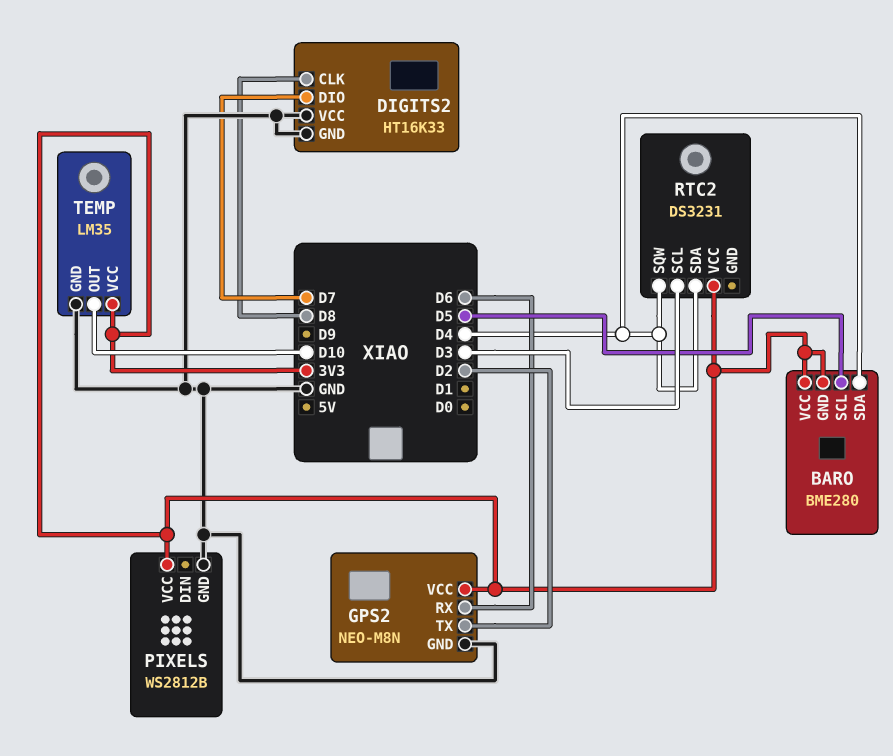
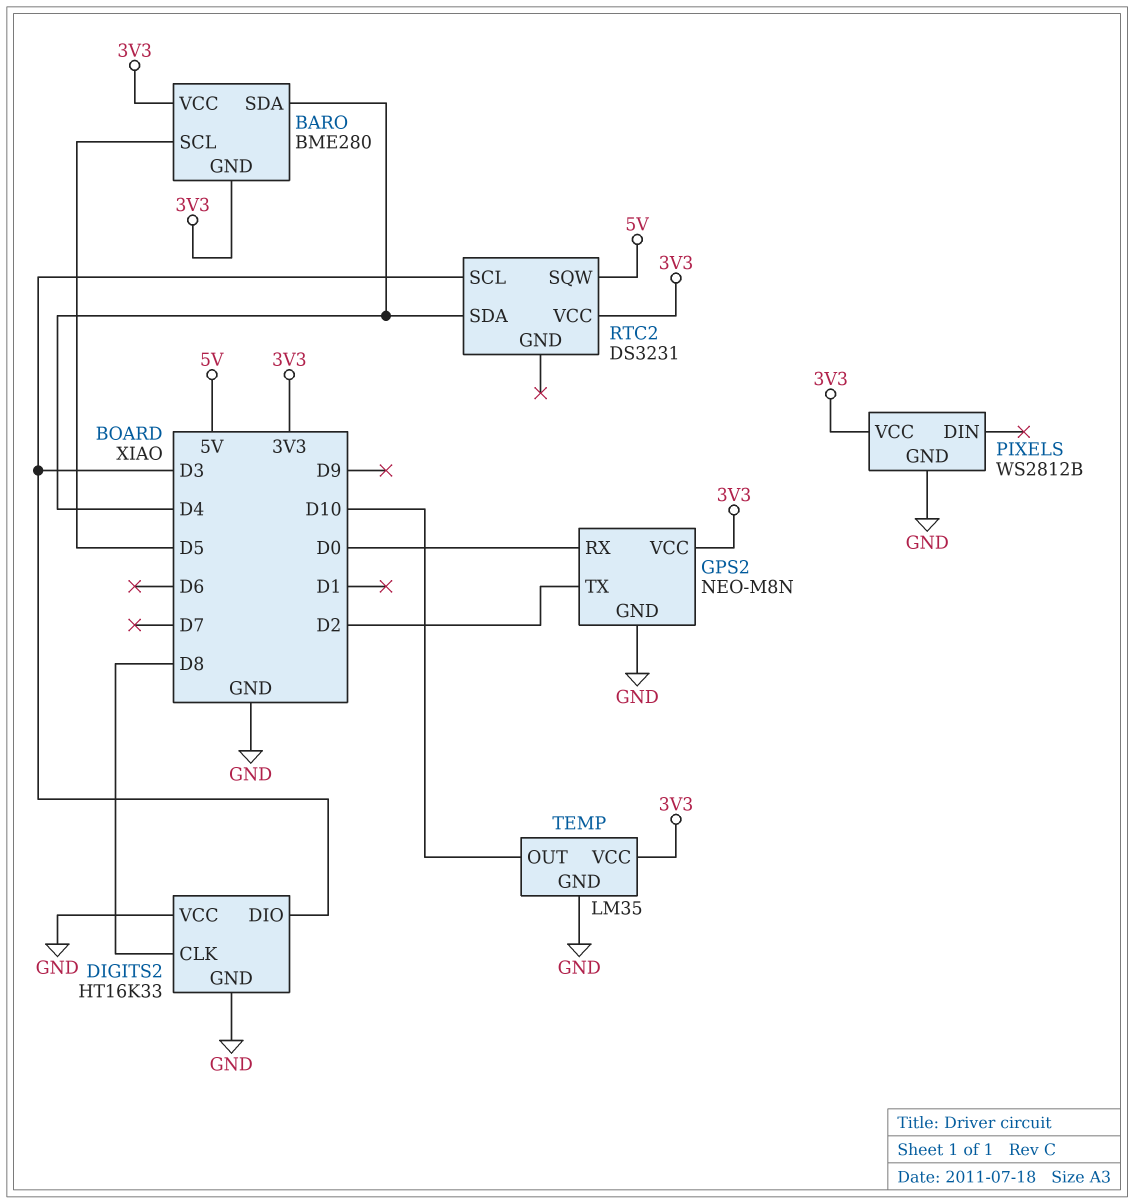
DIGITS2 pin DIO: D7 -> D3
GPS2 pin RX: D6 -> D0
RTC2 pin SQW: D4 -> 5V

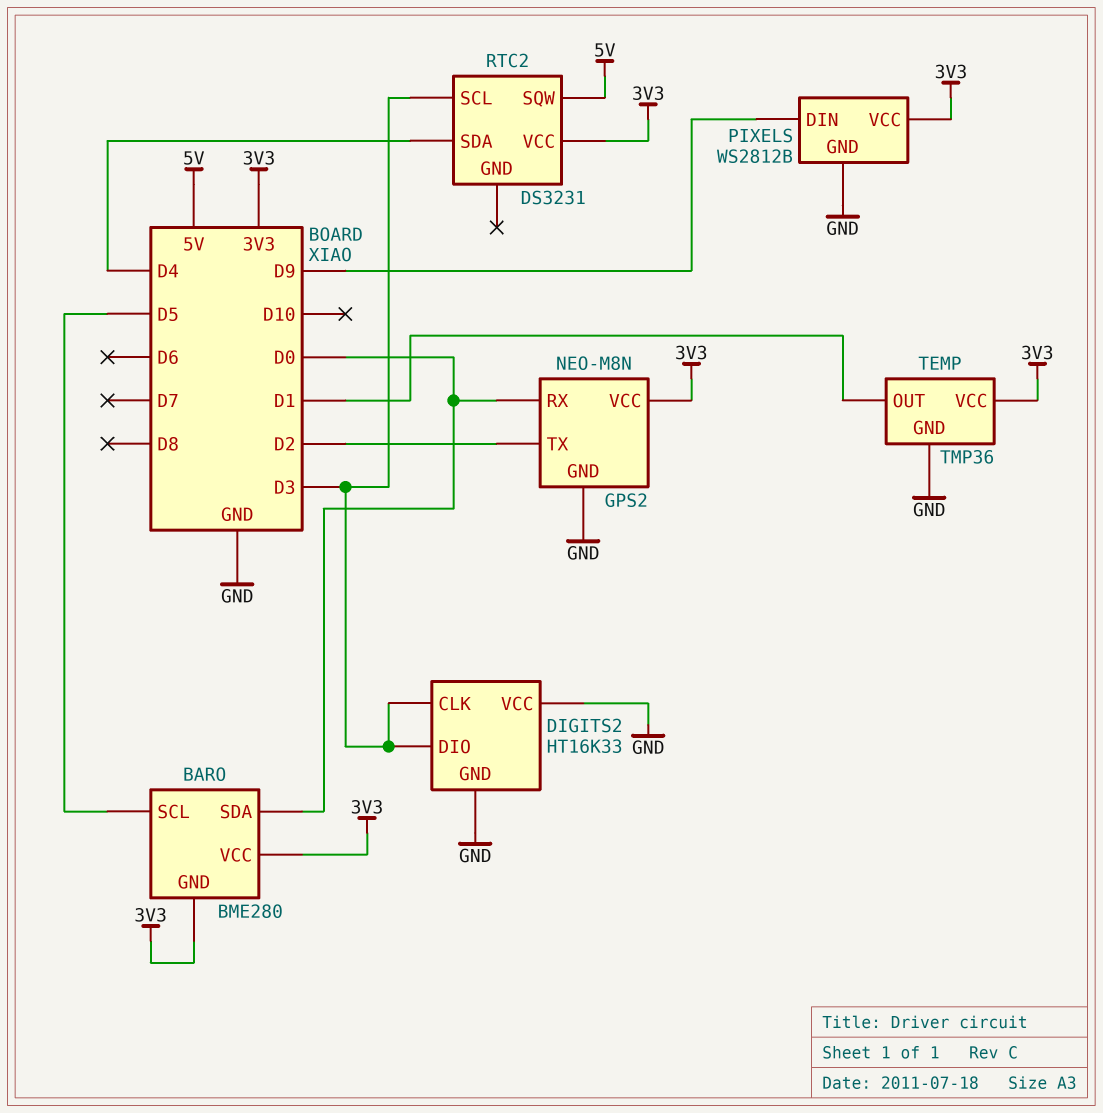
BARO pin SDA: D4 -> D0
DIGITS2 pin CLK: D8 -> D3
PIXELS pin DIN: none -> D9
TEMP: LM35 -> TMP36
TEMP pin OUT: D10 -> D1

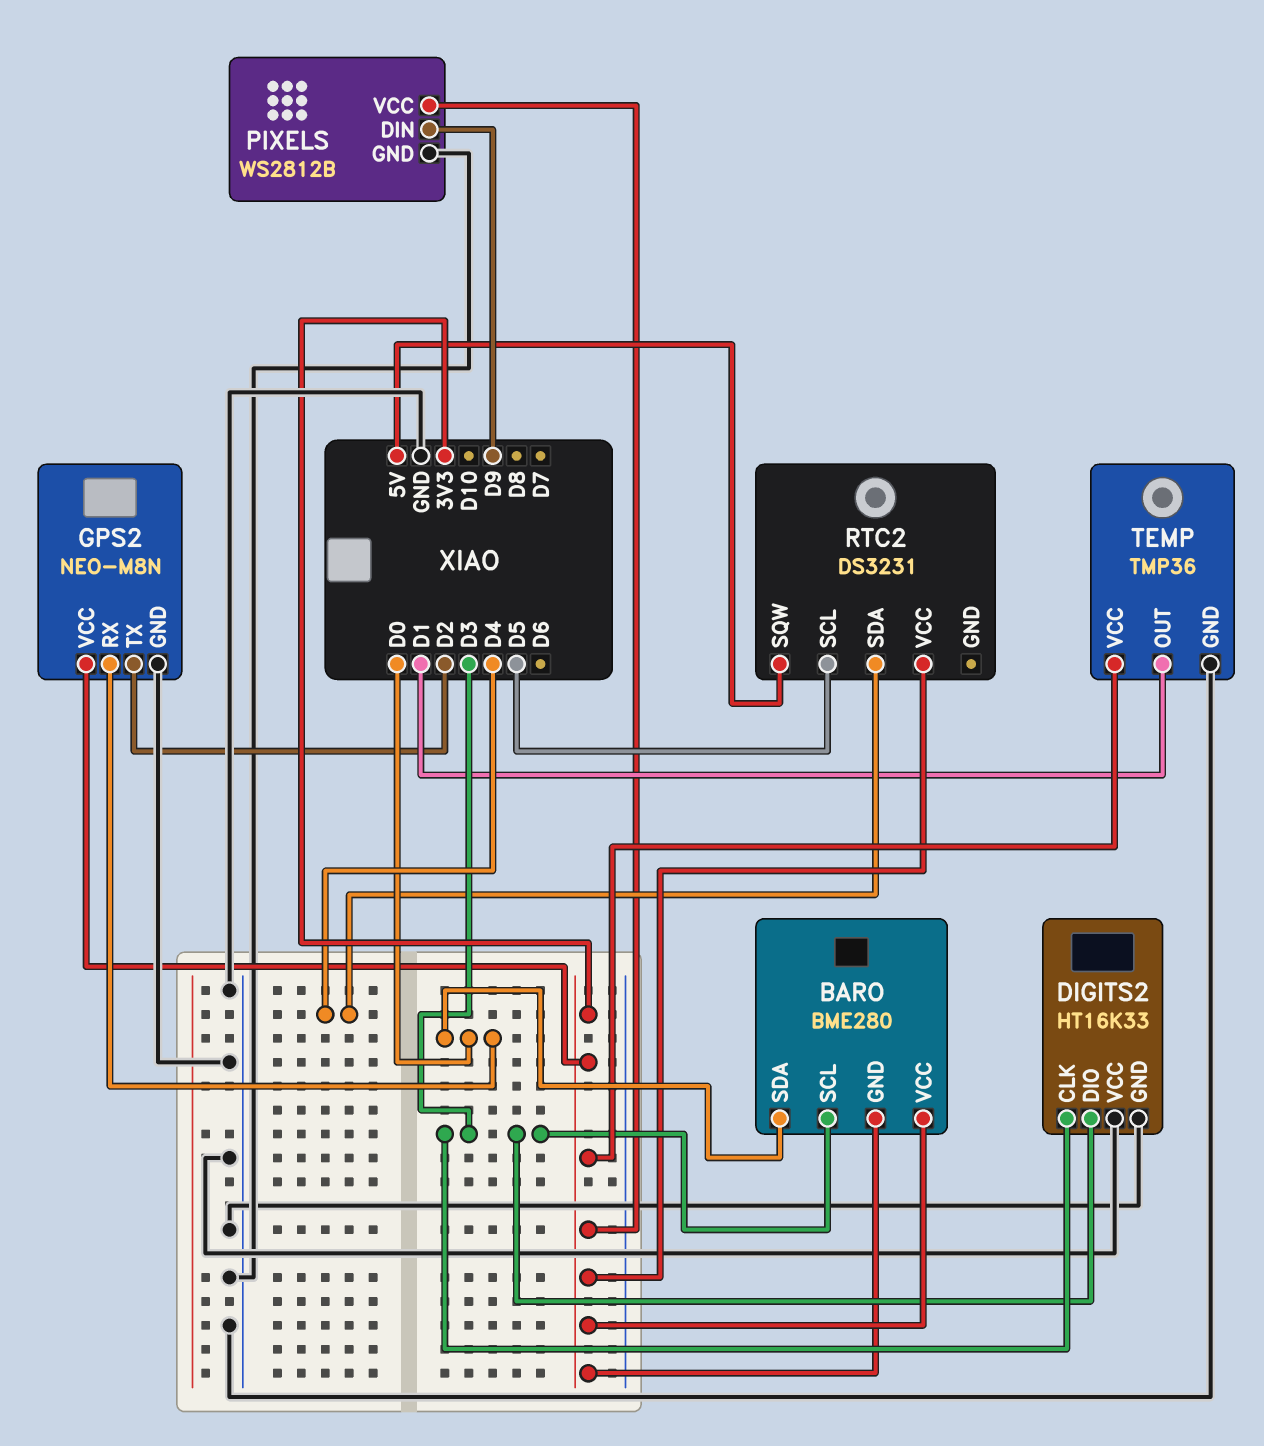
BARO pin SCL: D5 -> D3
RTC2 pin SCL: D3 -> D5

